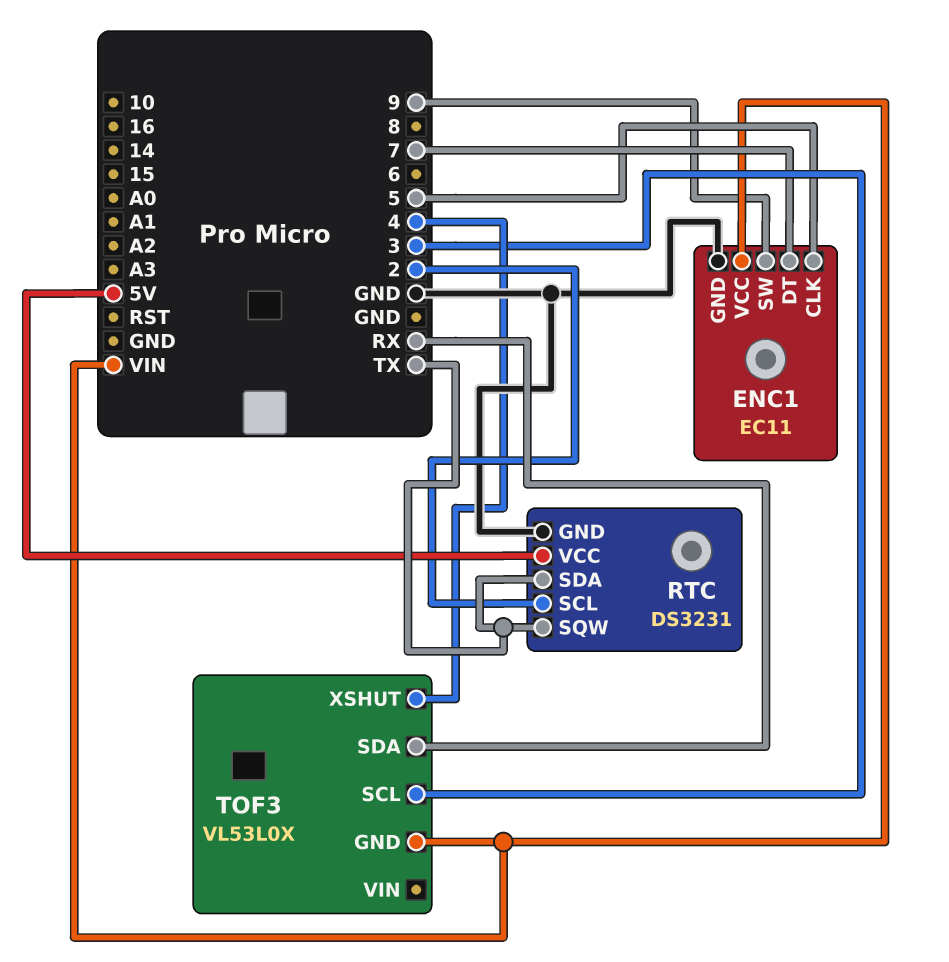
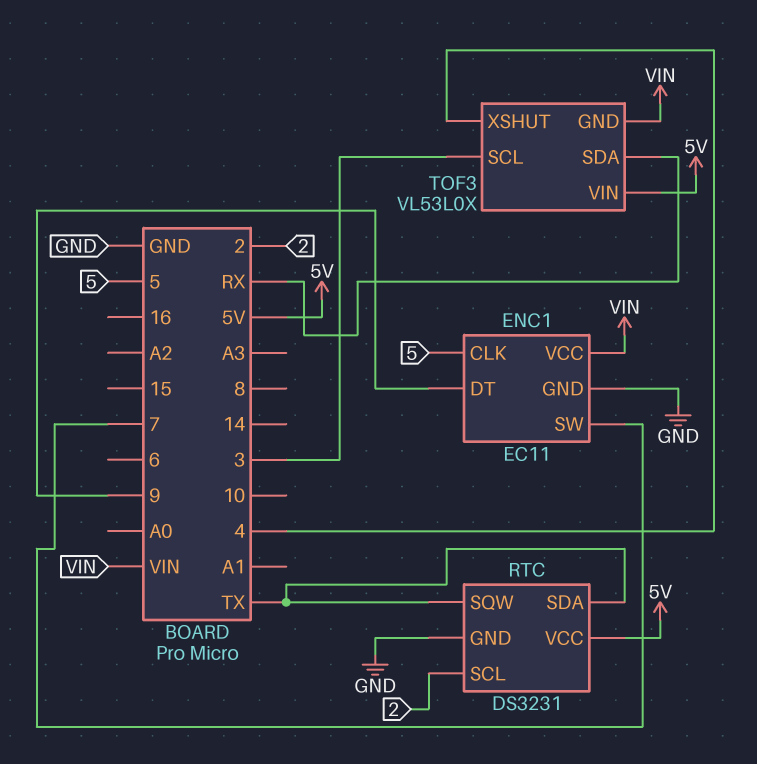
ENC1 pin DT: 7 -> 9
ENC1 pin SW: 9 -> 7
TOF3 pin VIN: none -> 5V

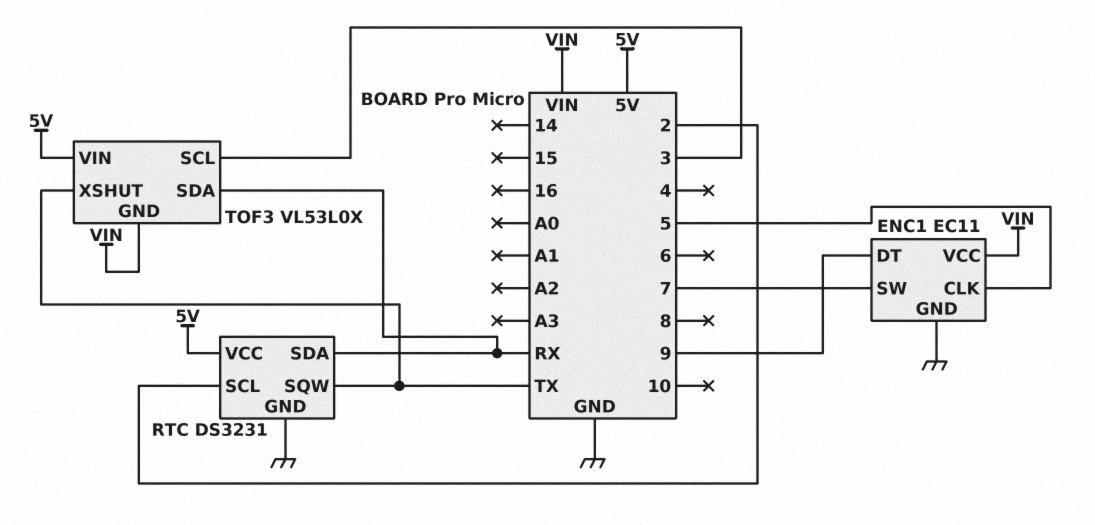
RTC pin SDA: TX -> RX
TOF3 pin XSHUT: 4 -> TX

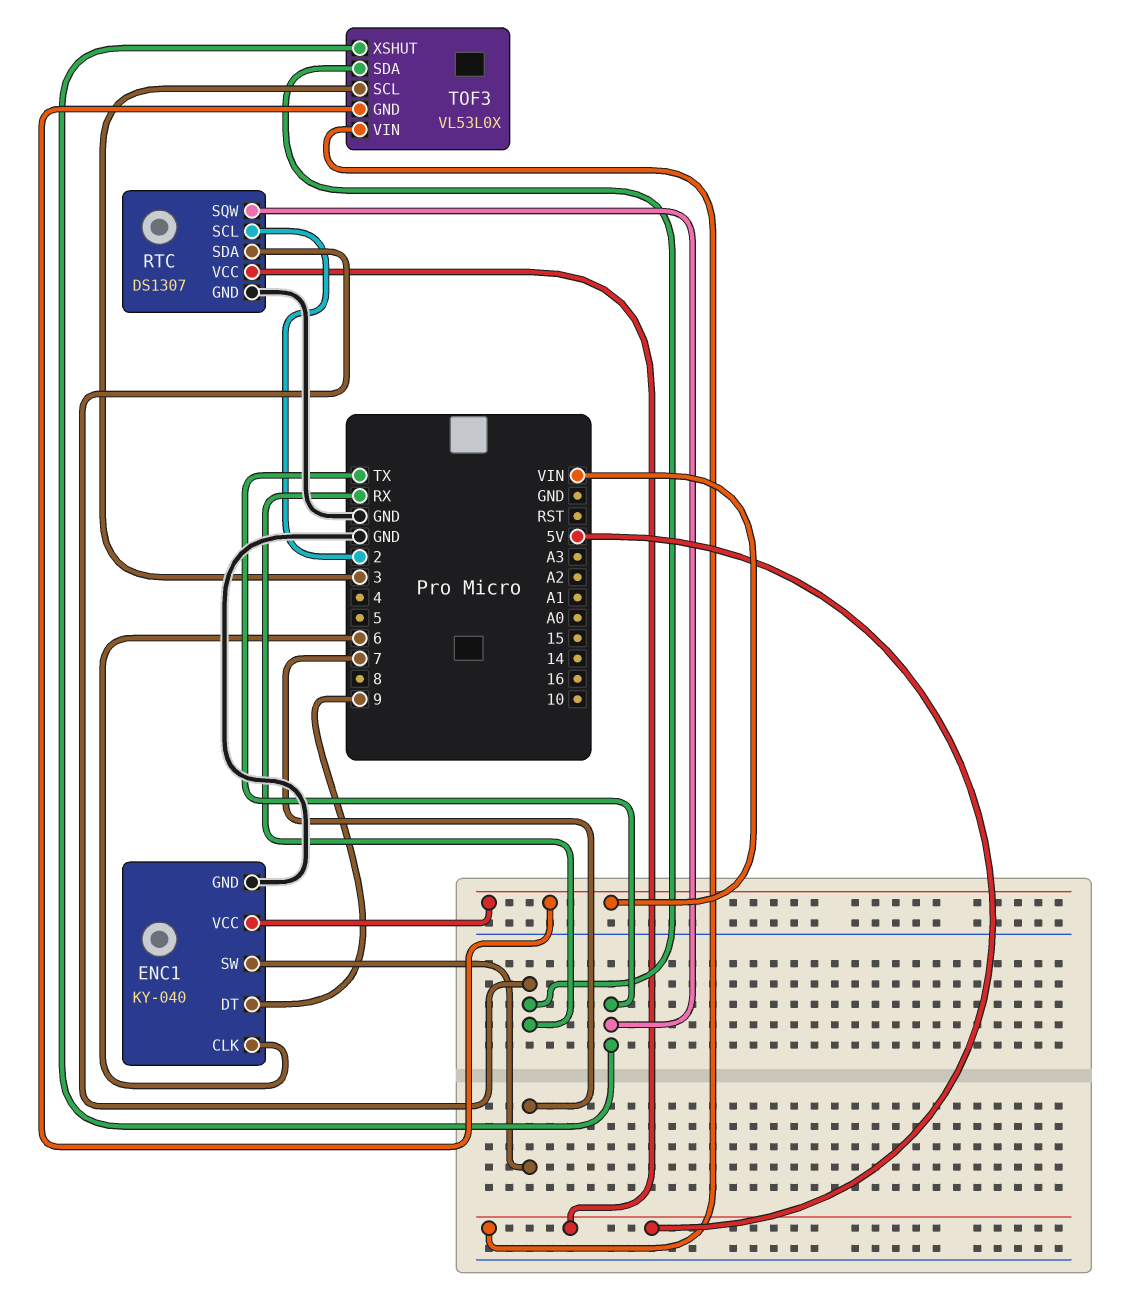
ENC1: EC11 -> KY-040
ENC1 pin CLK: 5 -> 6
RTC: DS3231 -> DS1307

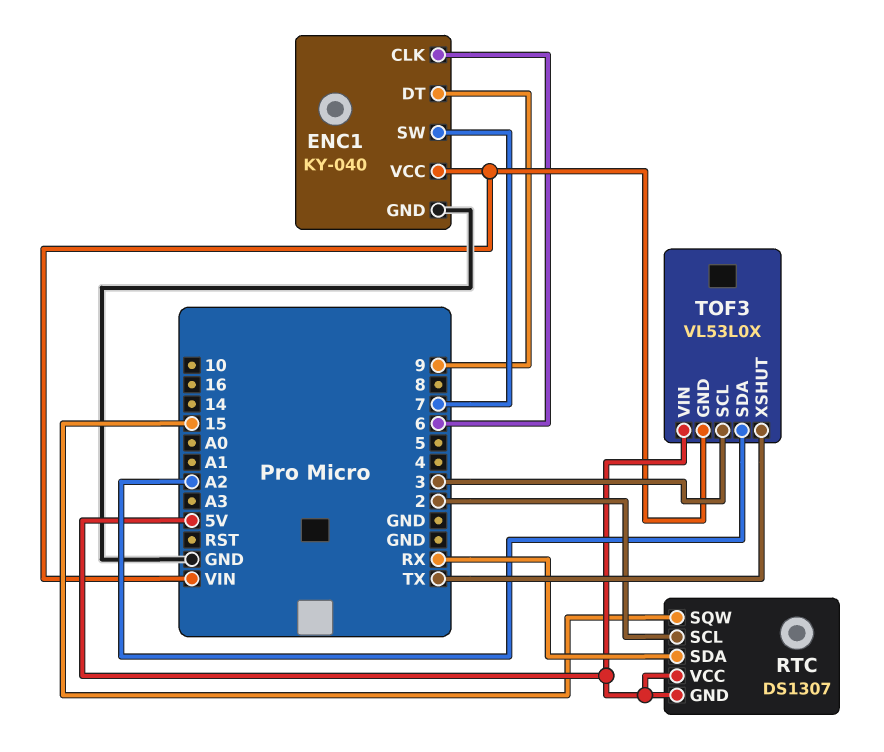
RTC pin GND: GND -> 5V
RTC pin SQW: TX -> 15
TOF3 pin SDA: RX -> A2

